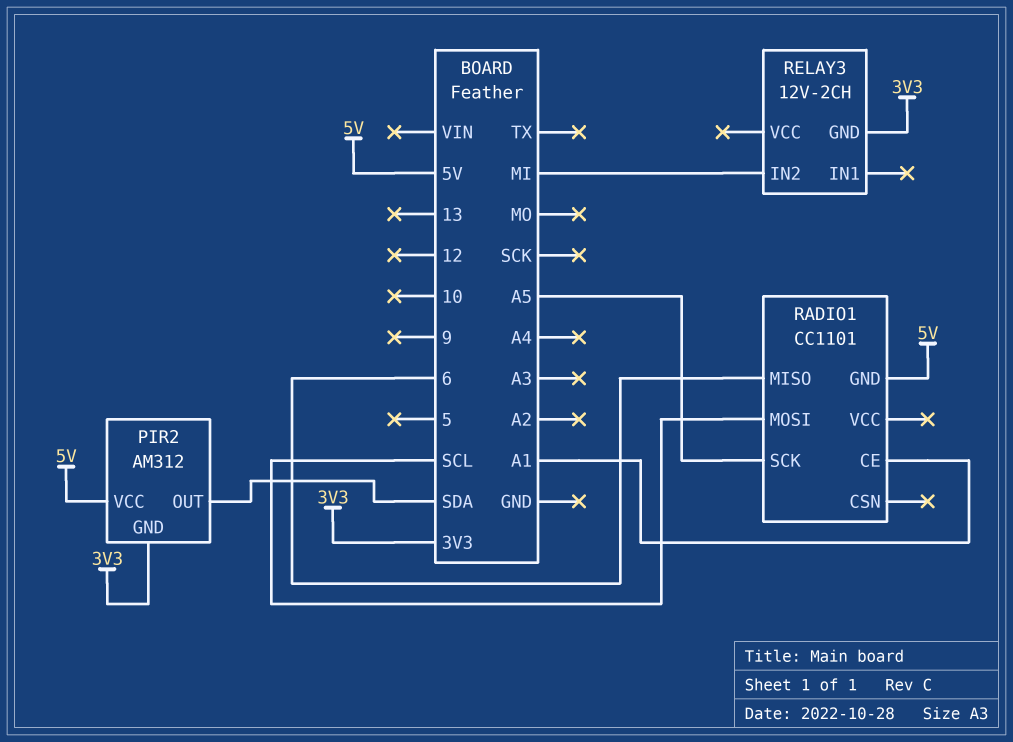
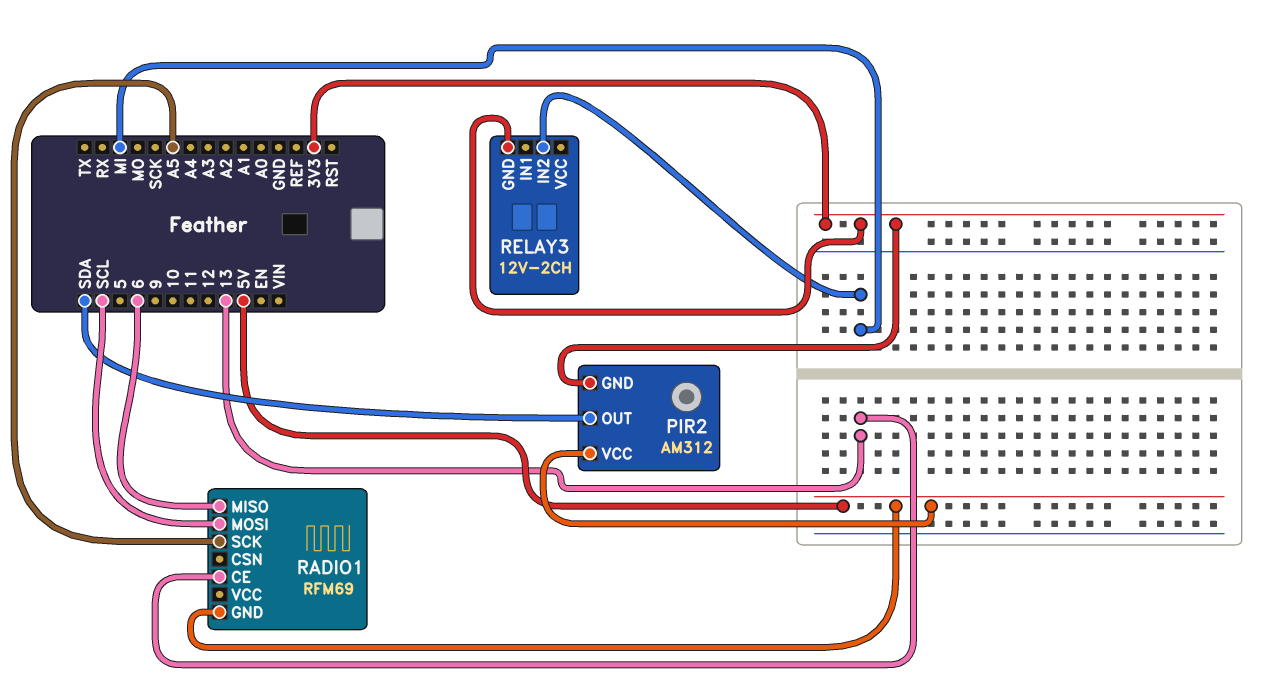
RADIO1: CC1101 -> RFM69
RADIO1 pin CE: A1 -> 13

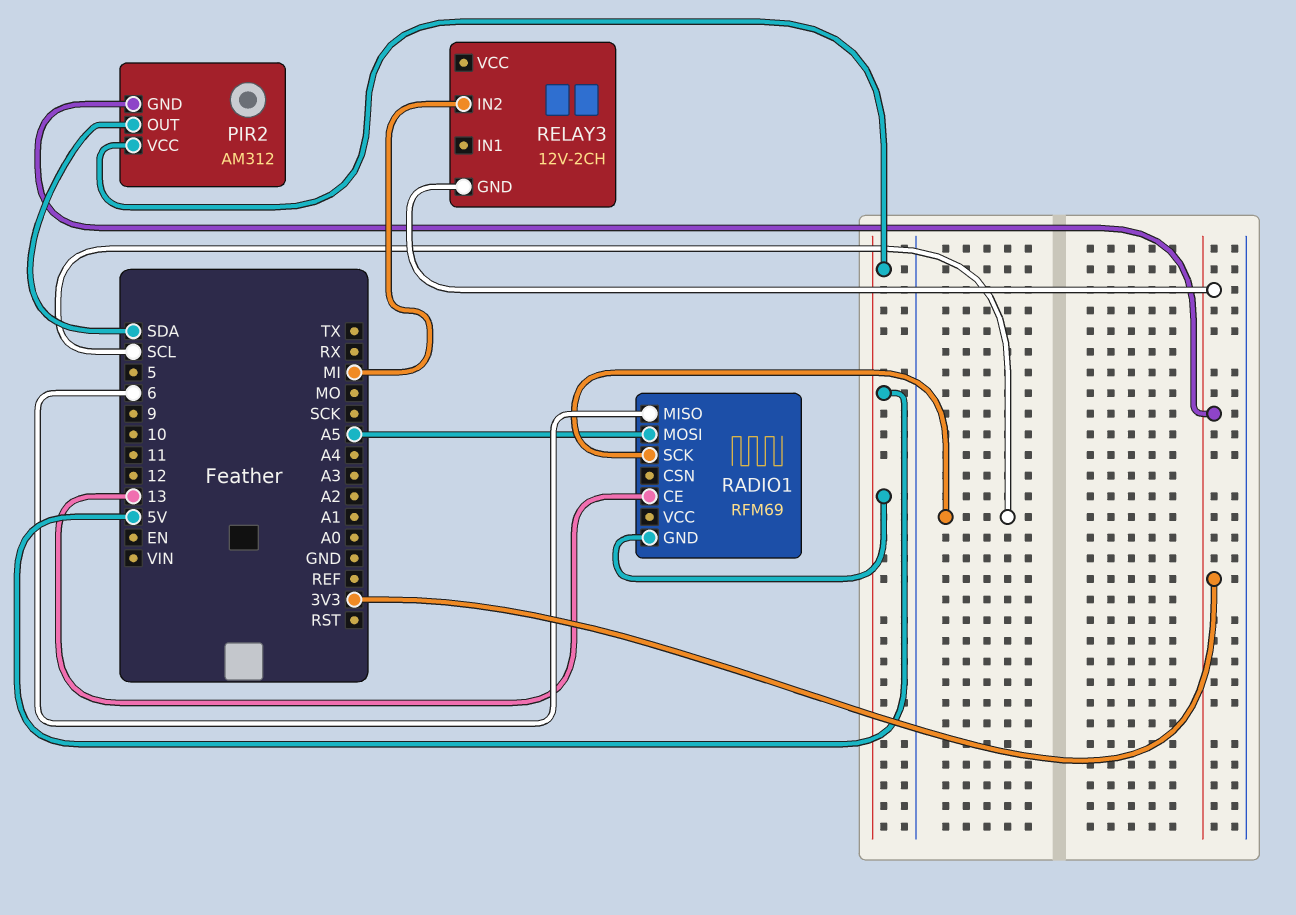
RADIO1 pin MOSI: SCL -> A5
RADIO1 pin SCK: A5 -> SCL

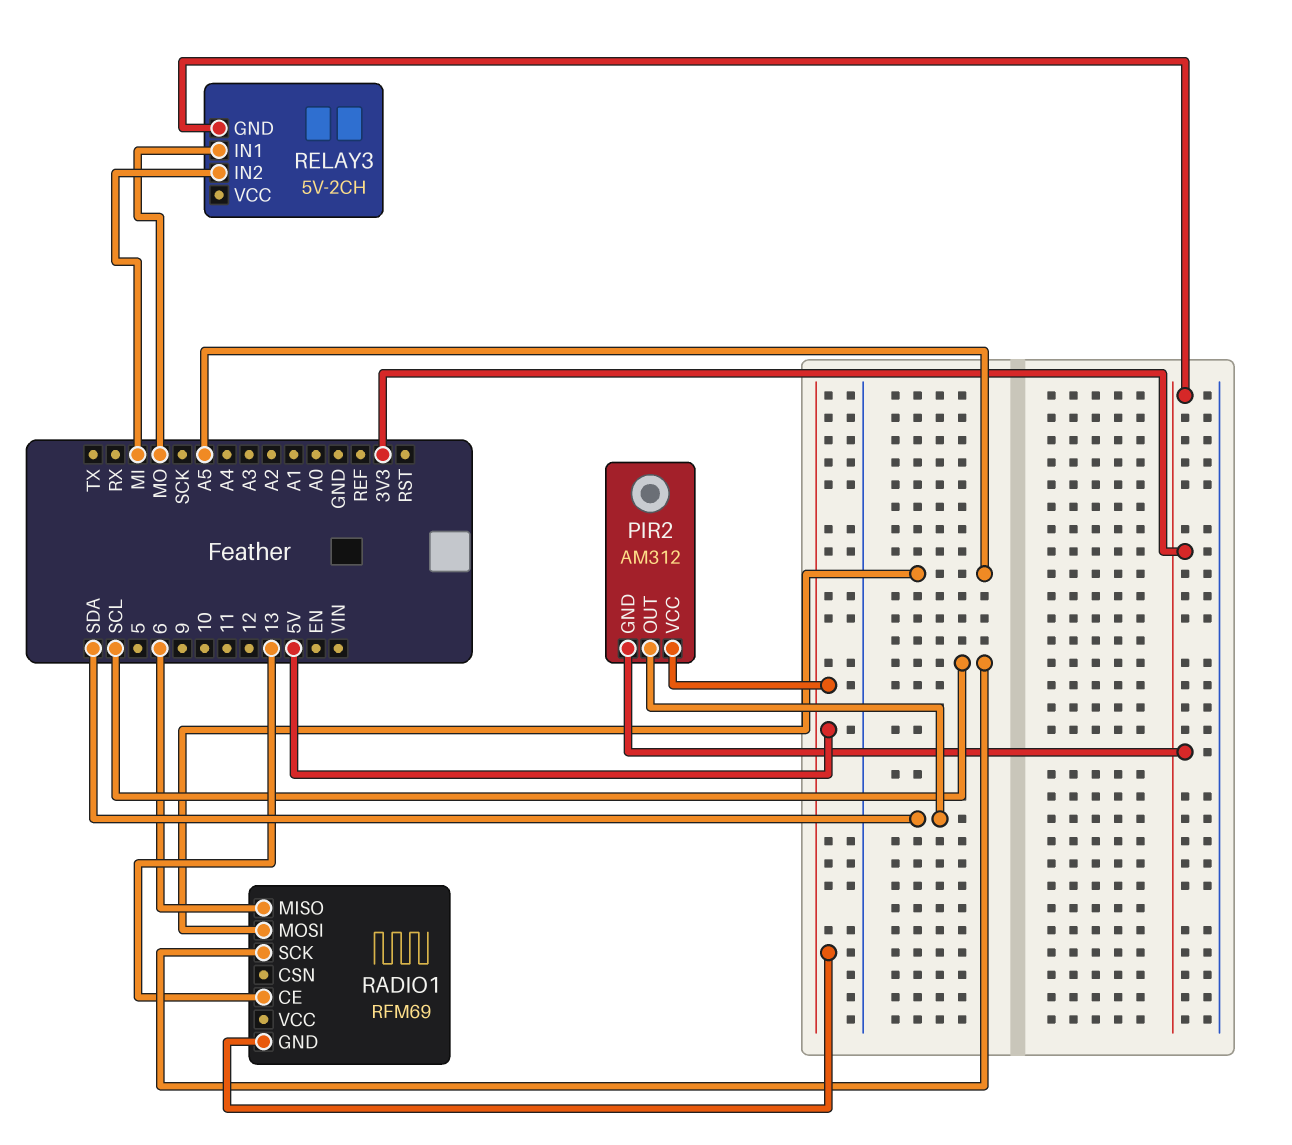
RELAY3: 12V-2CH -> 5V-2CH
RELAY3 pin IN1: none -> MO

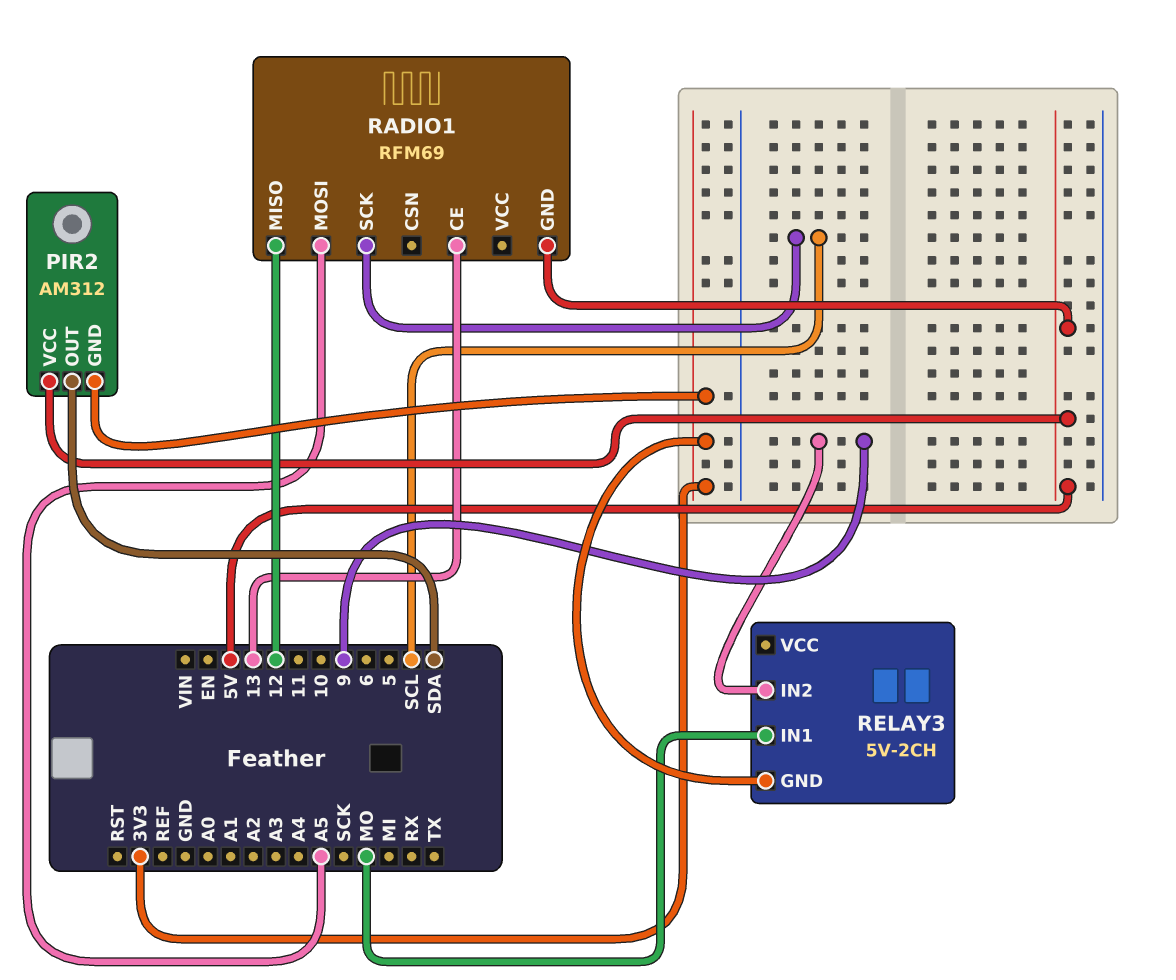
RADIO1 pin MISO: 6 -> 12
RELAY3 pin IN2: MI -> 9

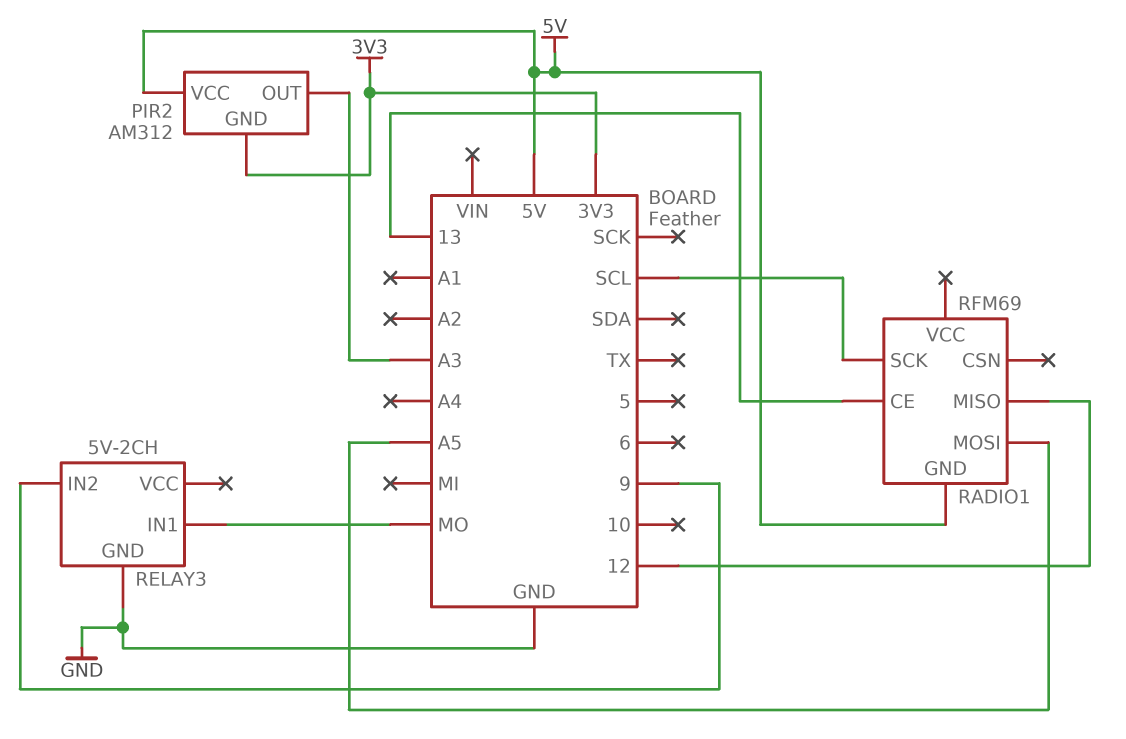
PIR2 pin OUT: SDA -> A3
RELAY3 pin GND: 3V3 -> GND

